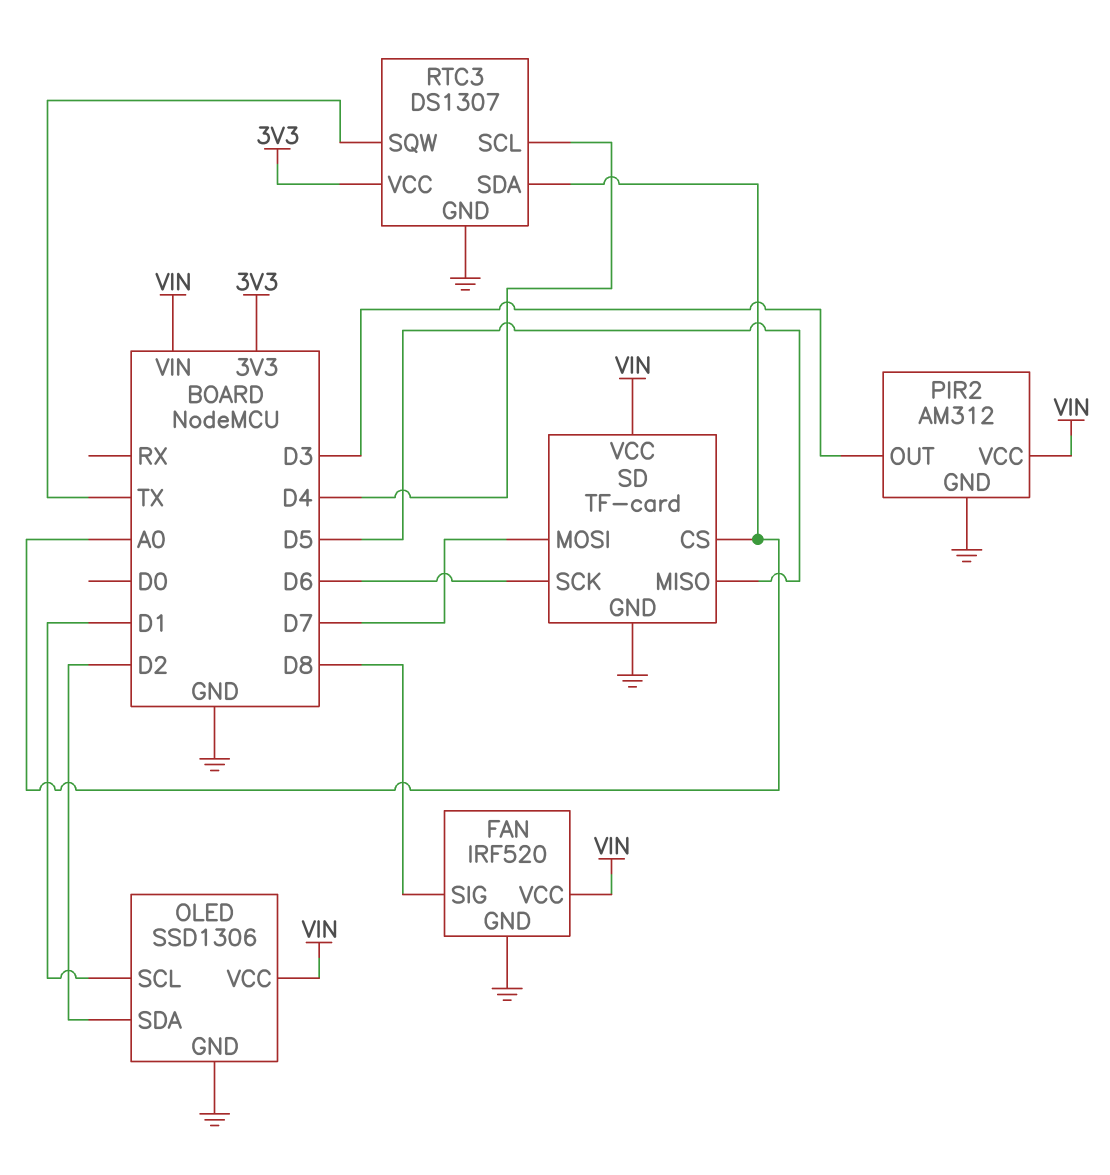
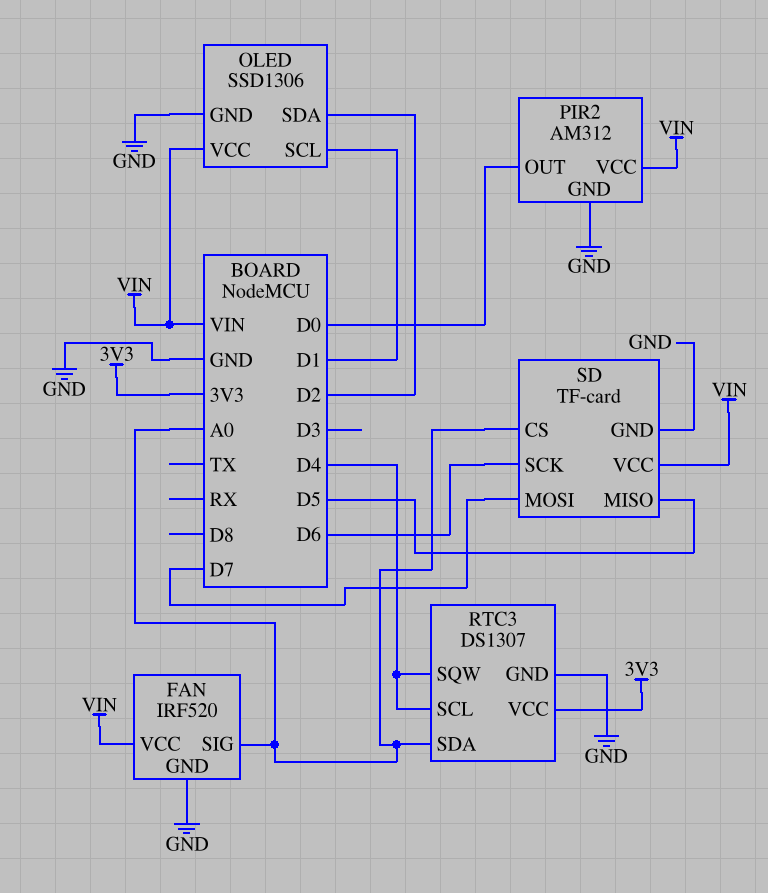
FAN pin SIG: D8 -> A0
PIR2 pin OUT: D3 -> D0
RTC3 pin SQW: TX -> D4

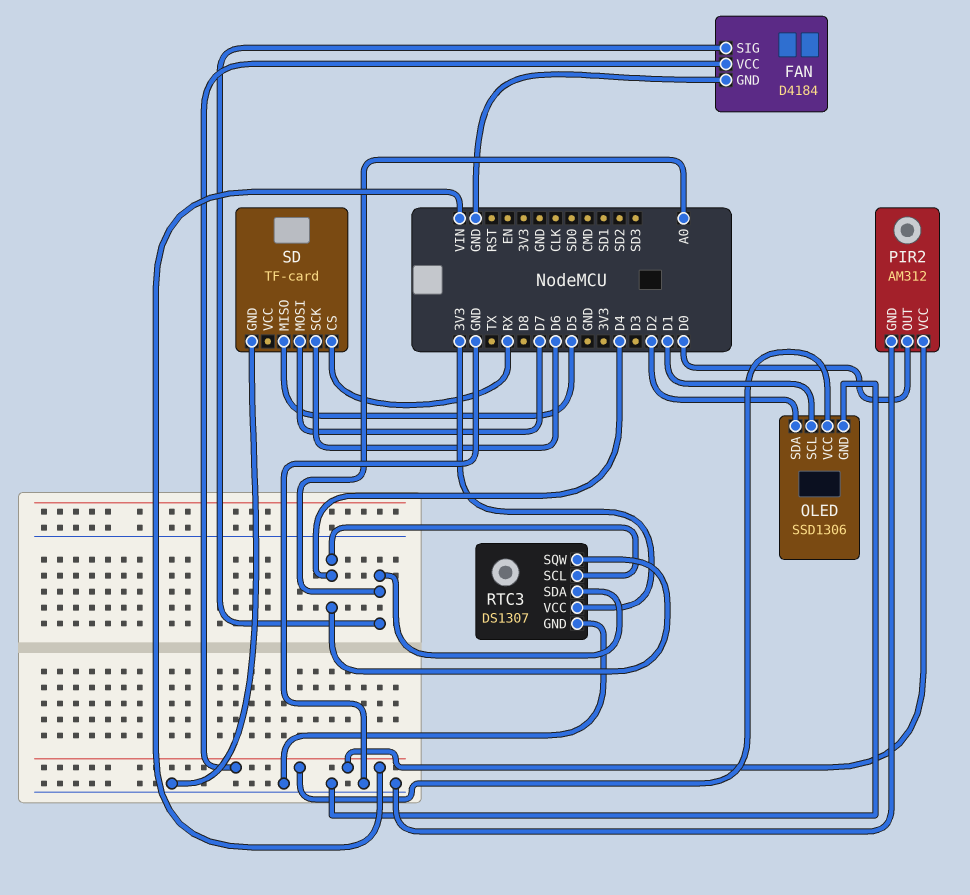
FAN: IRF520 -> D4184
SD pin CS: A0 -> RX
SD pin VCC: VIN -> none

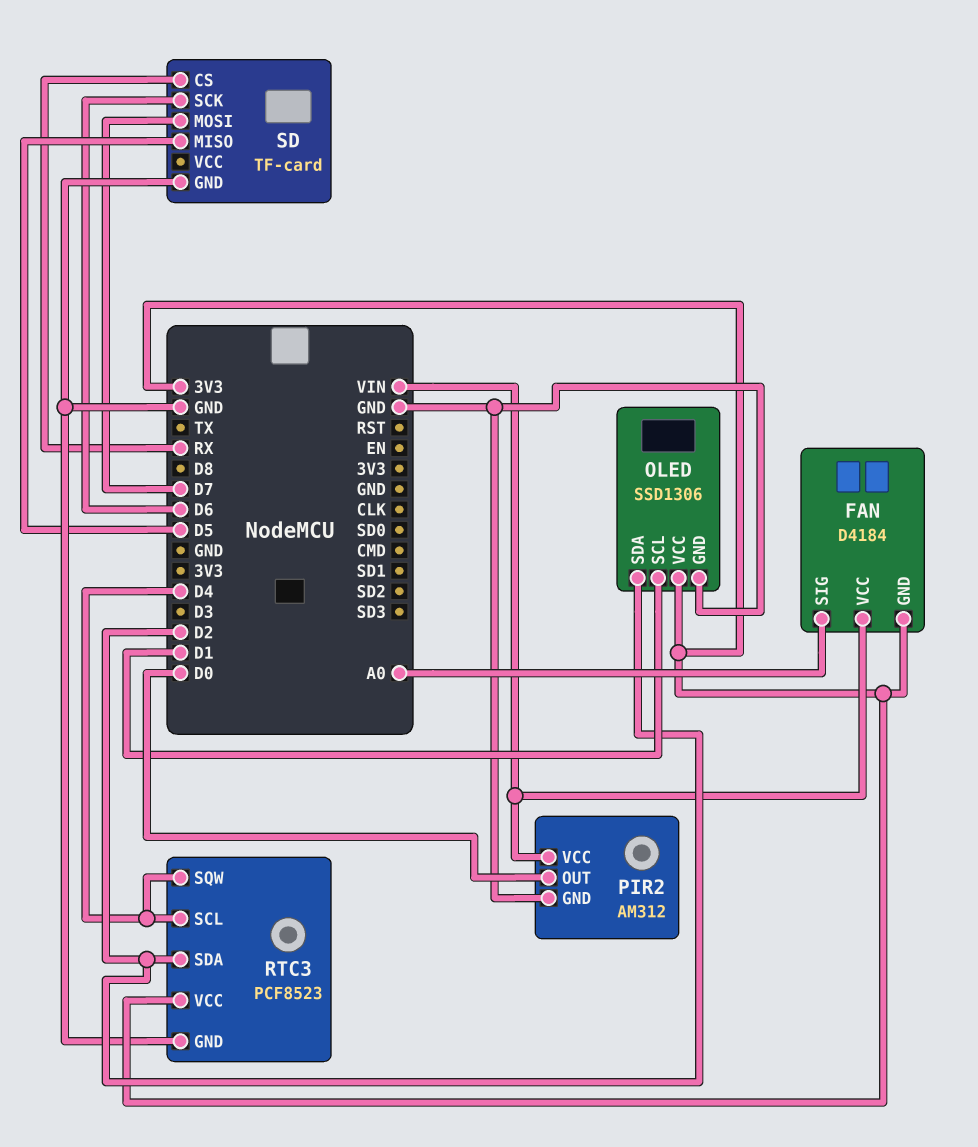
FAN pin GND: GND -> 3V3
OLED pin VCC: VIN -> 3V3
RTC3: DS1307 -> PCF8523
RTC3 pin SDA: A0 -> D2

